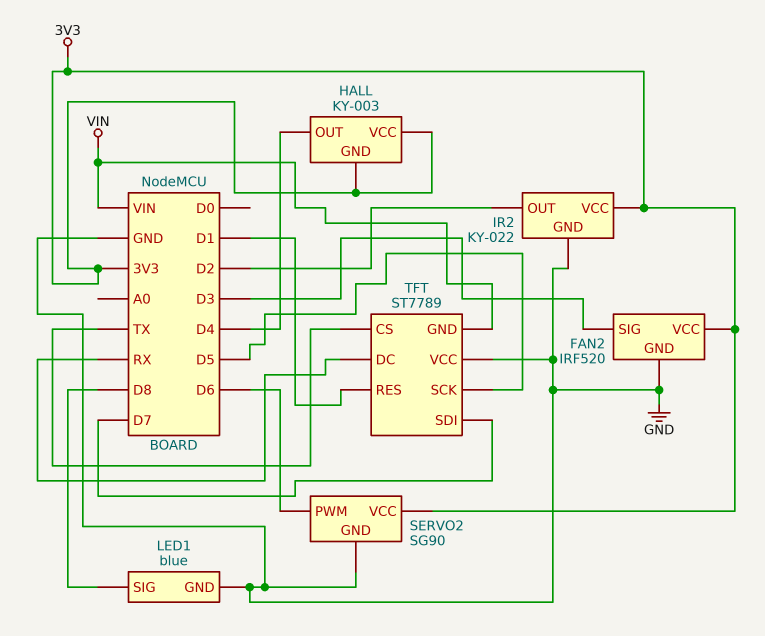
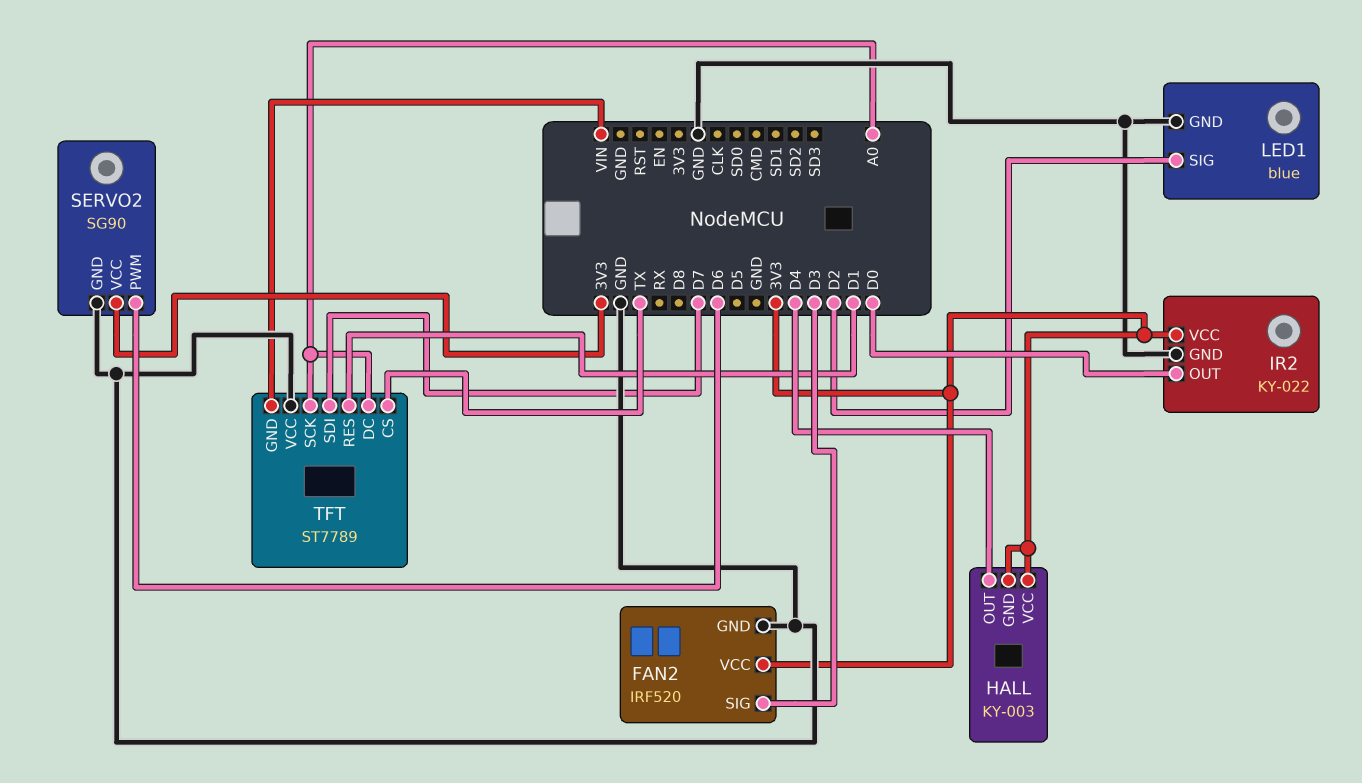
IR2 pin OUT: D2 -> D0
LED1 pin SIG: D8 -> D2
TFT pin DC: RX -> A0
TFT pin SCK: D5 -> A0

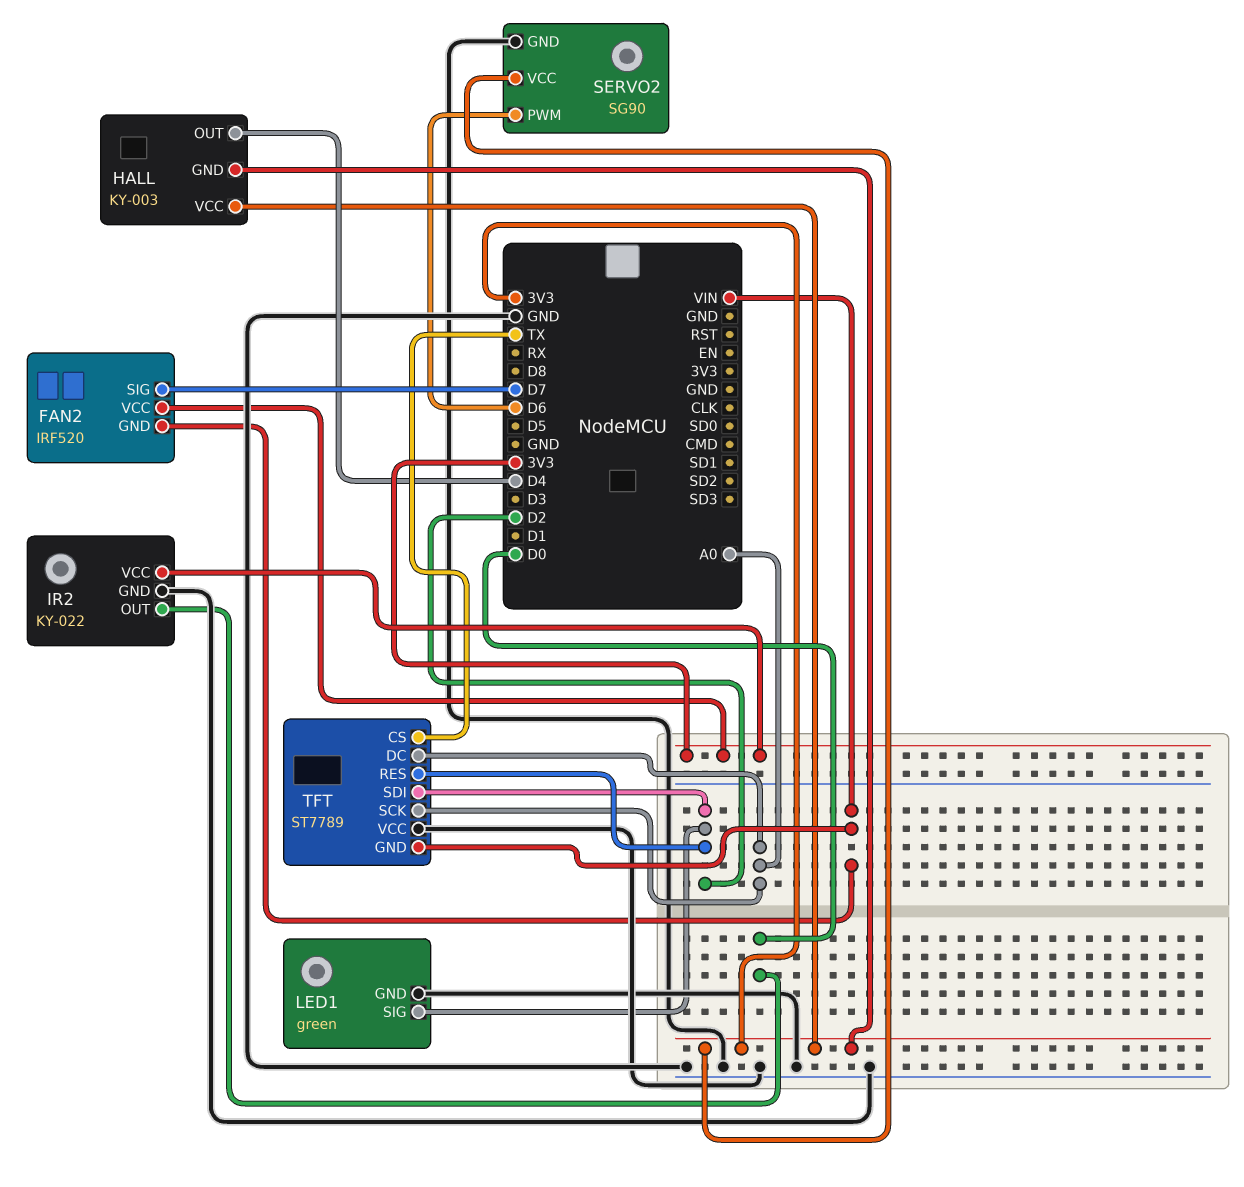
FAN2 pin GND: GND -> VIN
FAN2 pin SIG: D3 -> D7
LED1: blue -> green
TFT pin RES: D1 -> D2
TFT pin SDI: D7 -> D2

